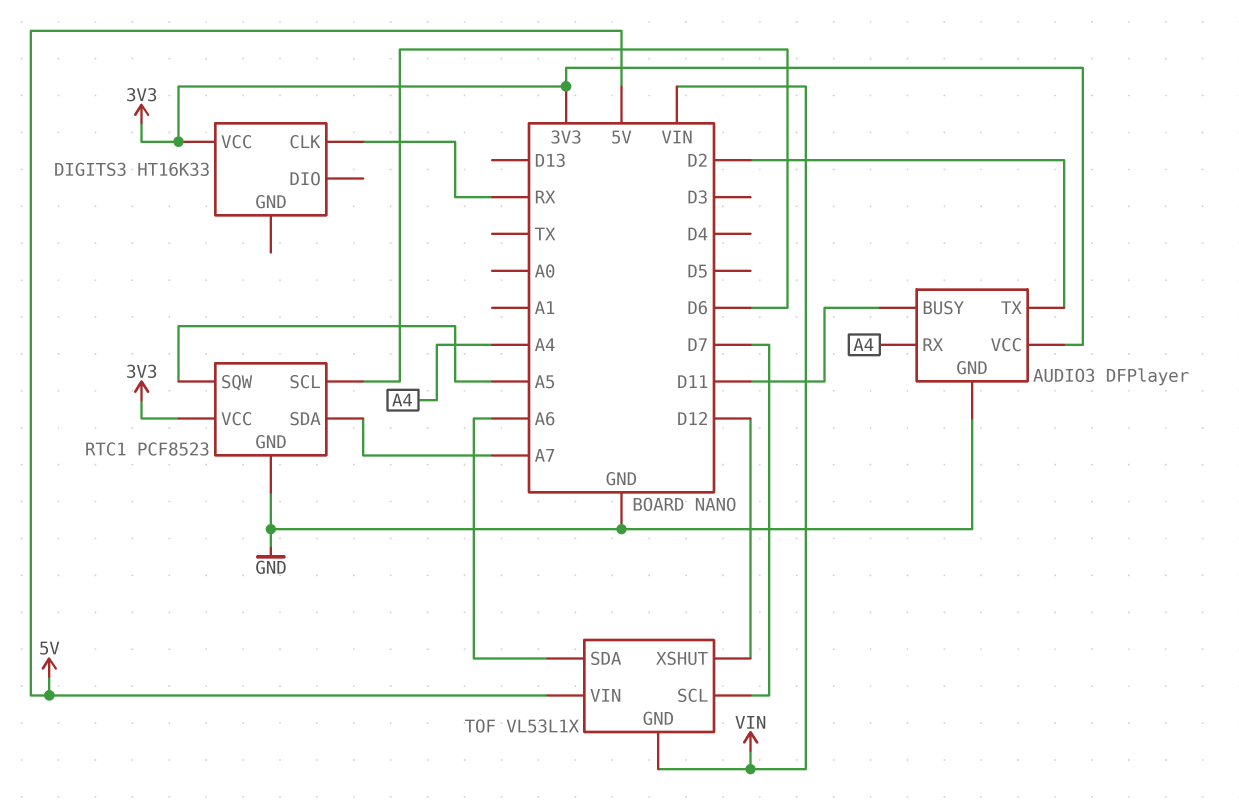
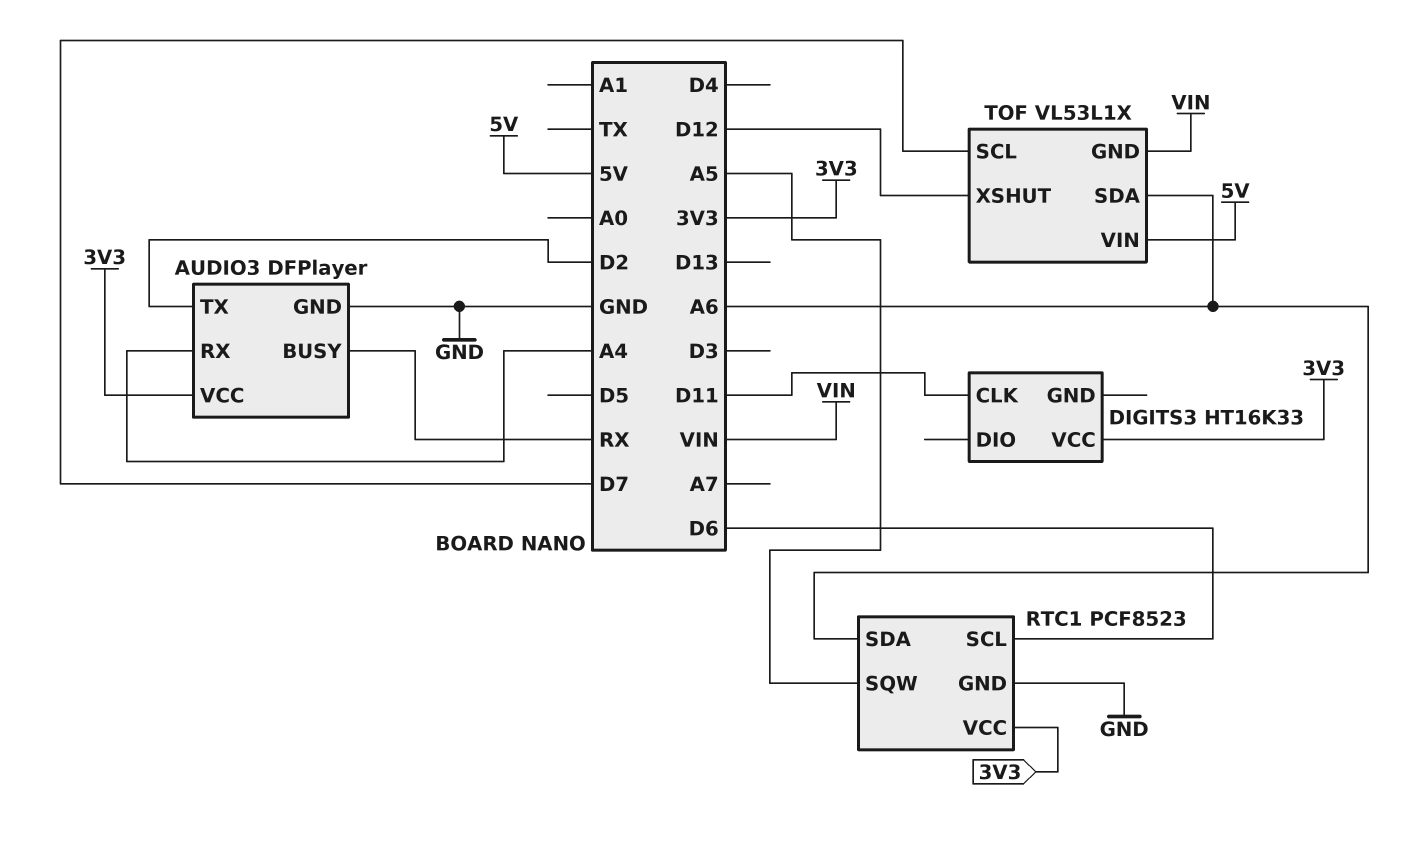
AUDIO3 pin BUSY: D11 -> RX
DIGITS3 pin CLK: RX -> D11
RTC1 pin SDA: A7 -> A6

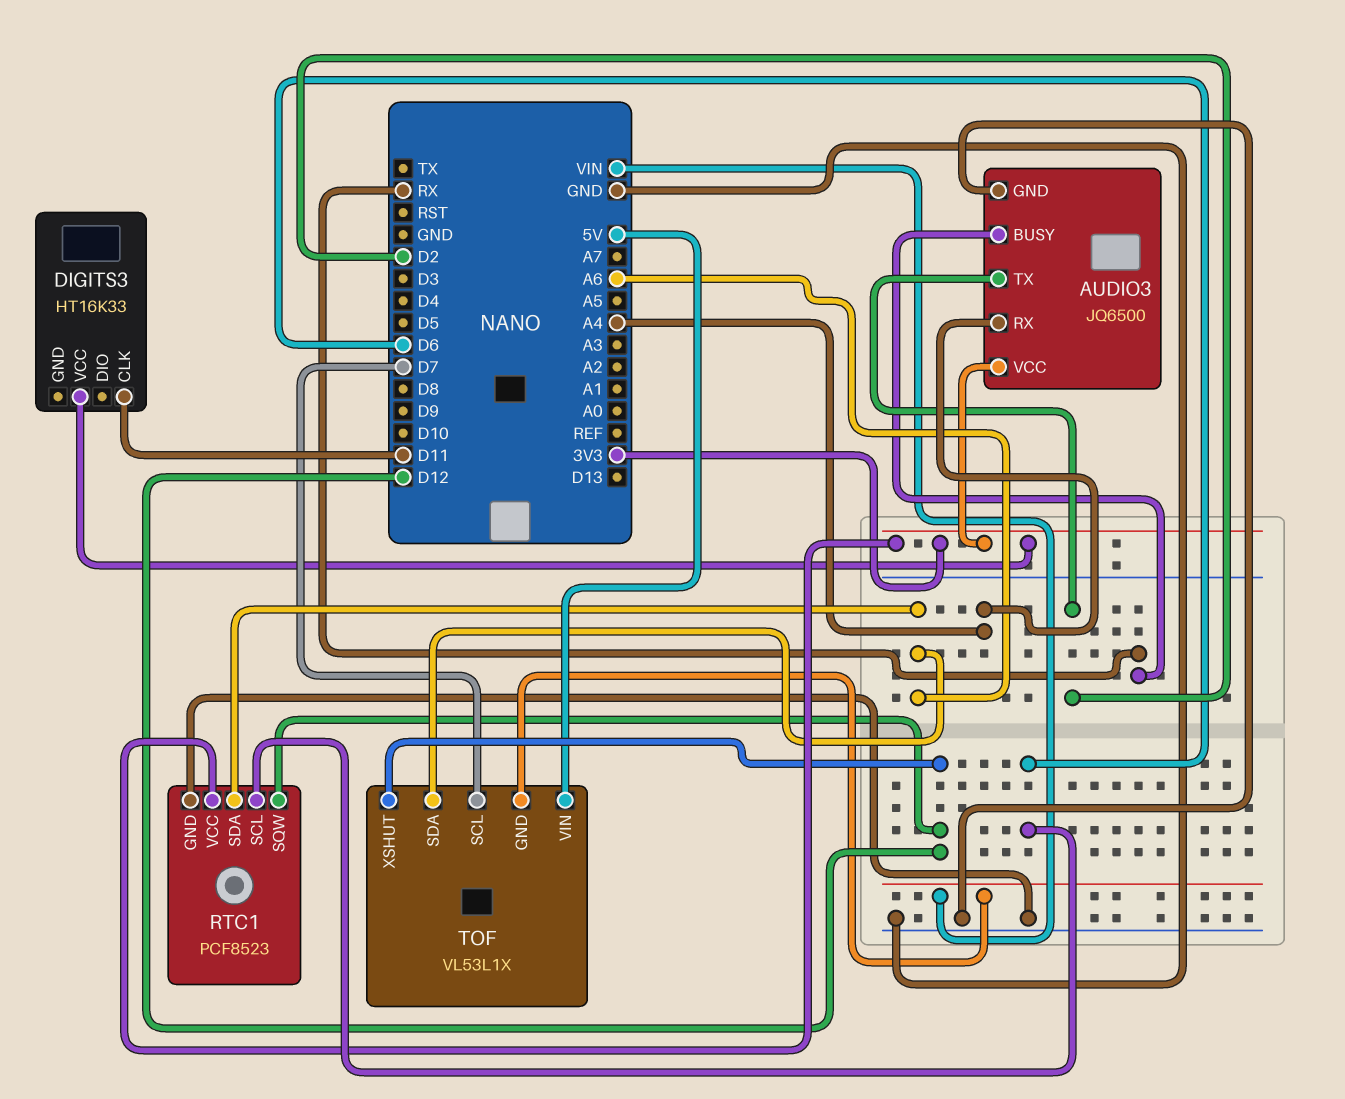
AUDIO3: DFPlayer -> JQ6500
RTC1 pin SQW: A5 -> D12

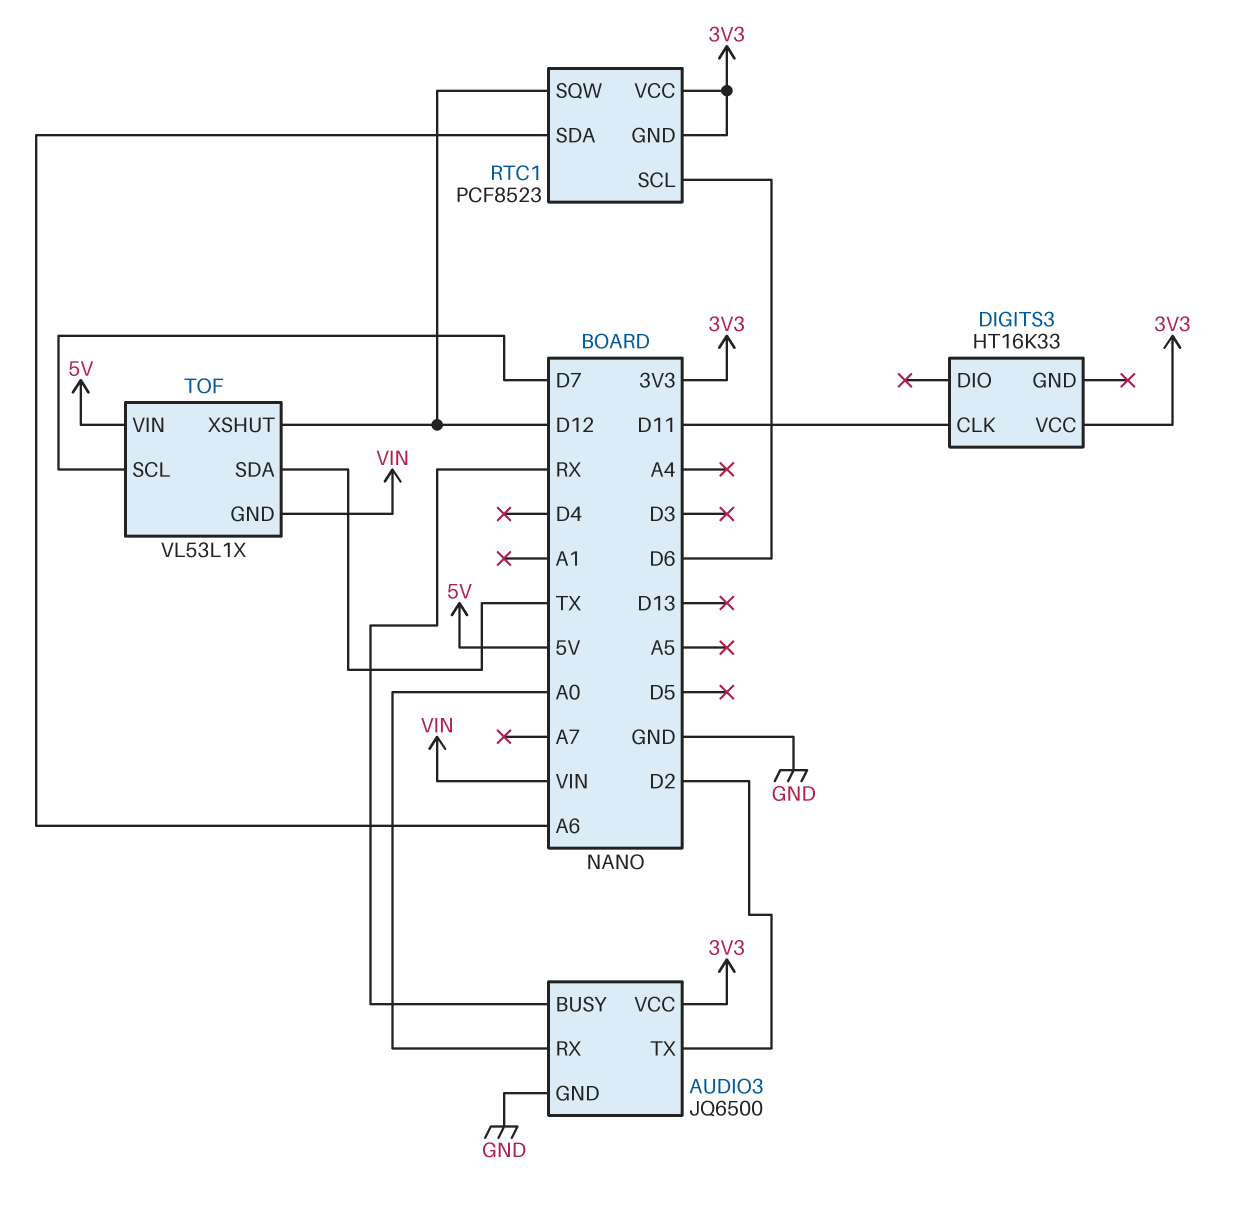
AUDIO3 pin RX: A4 -> A0
RTC1 pin GND: GND -> 3V3
TOF pin SDA: A6 -> TX

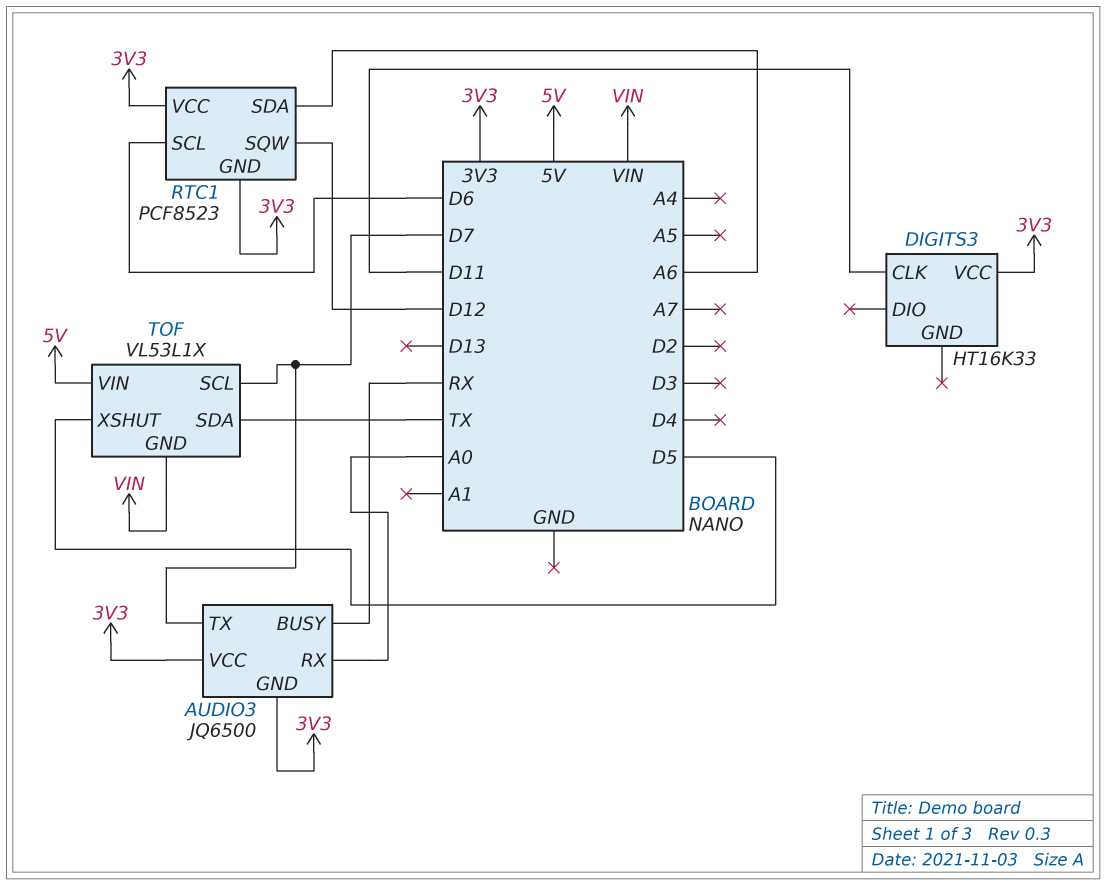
AUDIO3 pin GND: GND -> 3V3
AUDIO3 pin TX: D2 -> D7
TOF pin XSHUT: D12 -> D5

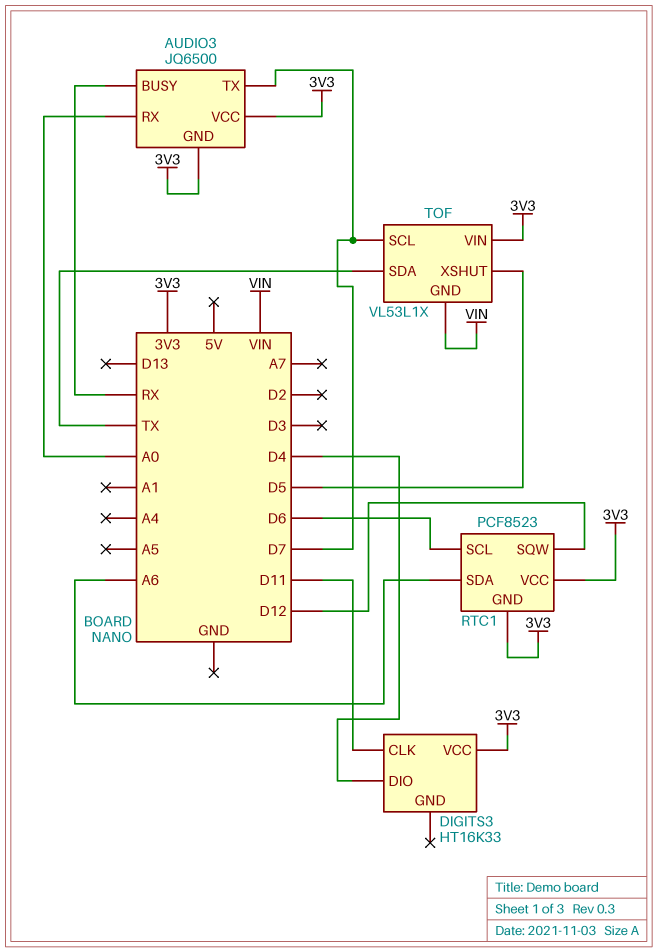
DIGITS3 pin DIO: none -> D4
TOF pin VIN: 5V -> 3V3

